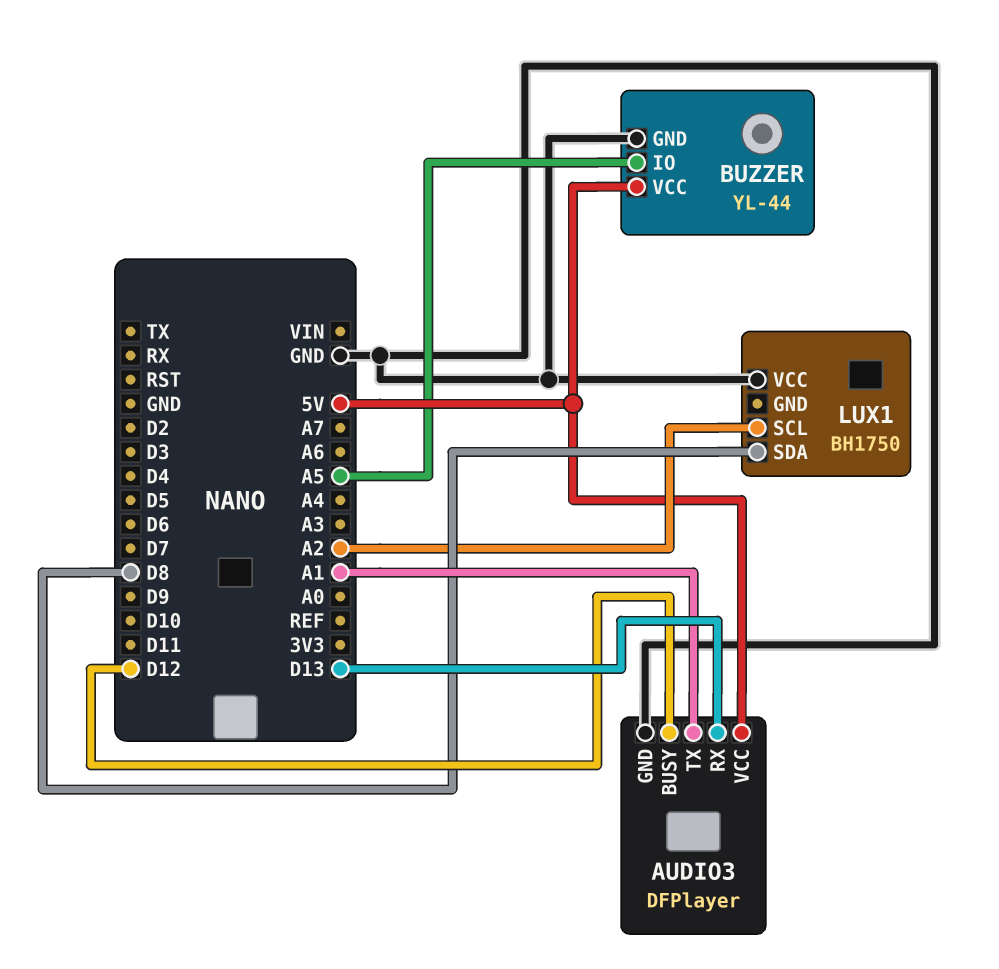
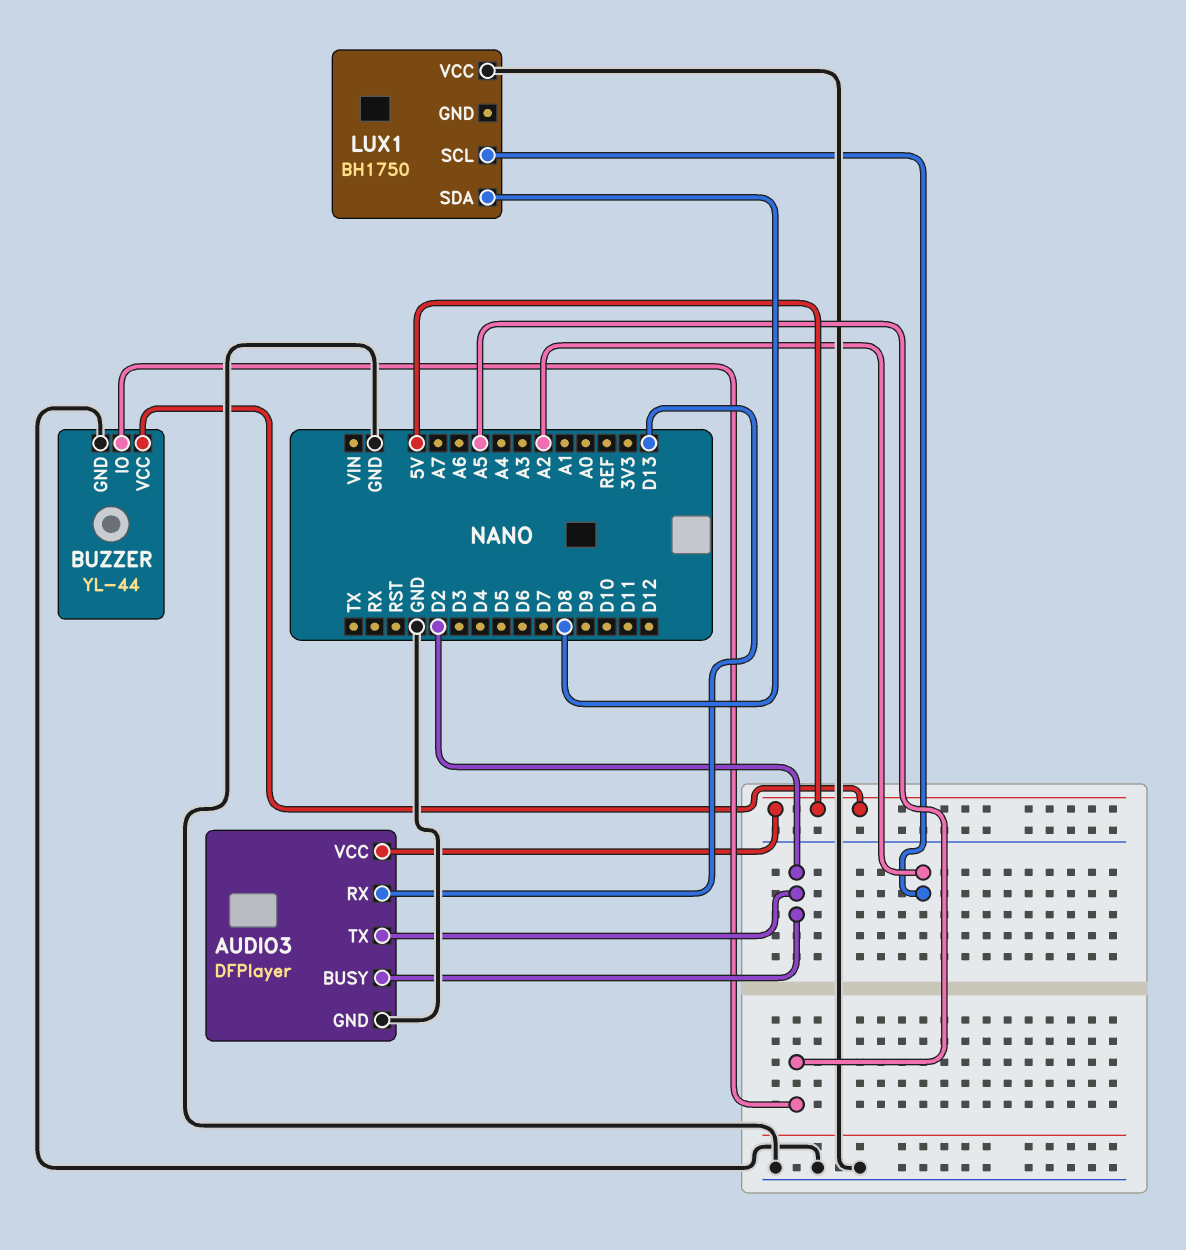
AUDIO3 pin BUSY: D12 -> D2
AUDIO3 pin TX: A1 -> D2

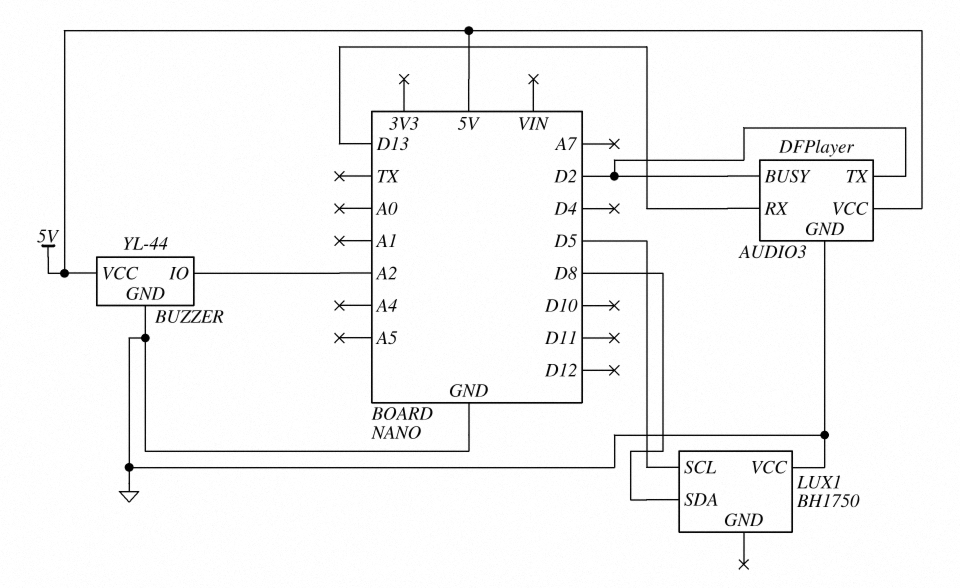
BUZZER pin IO: A5 -> A2
LUX1 pin SCL: A2 -> D5

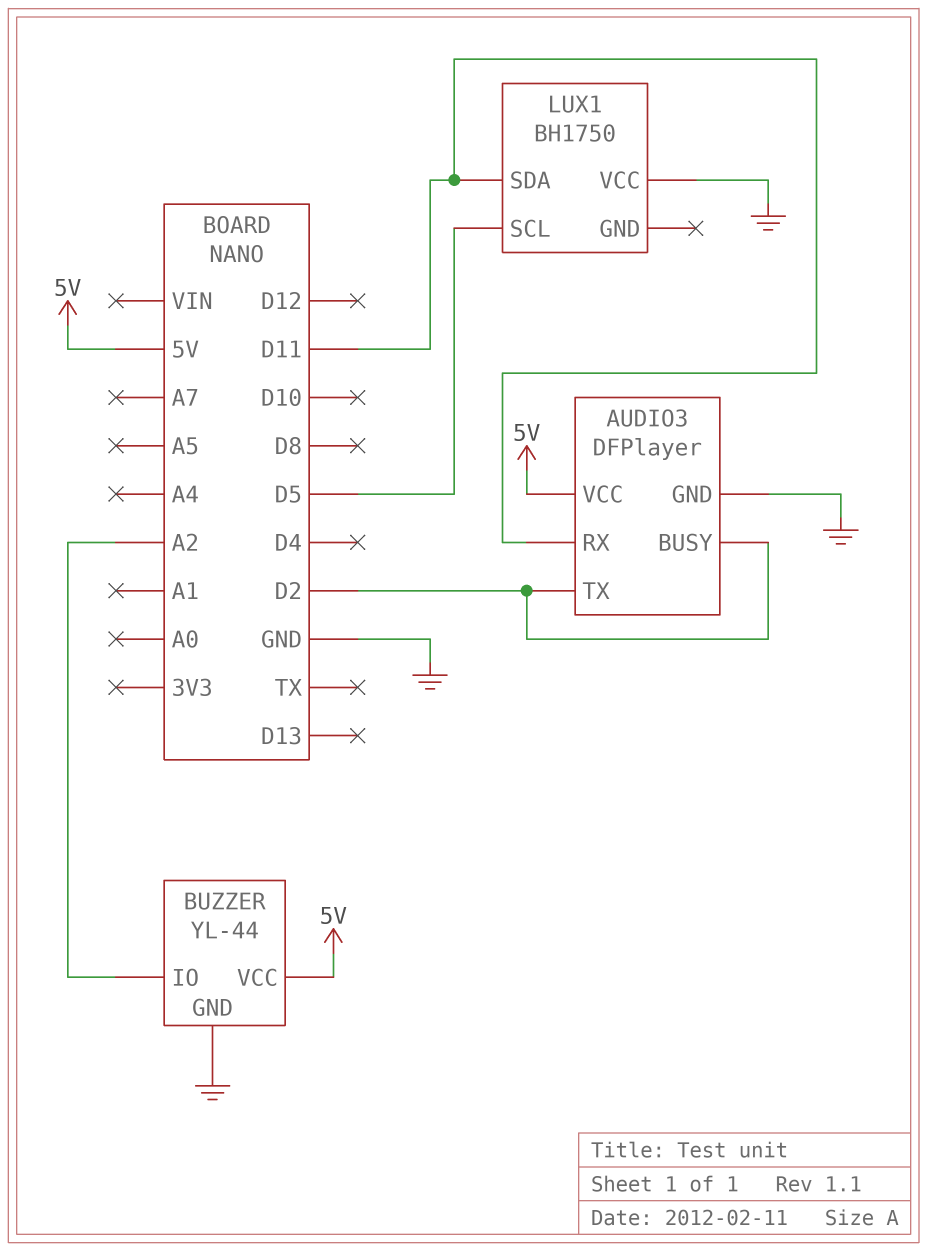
AUDIO3 pin RX: D13 -> D11
LUX1 pin SDA: D8 -> D11

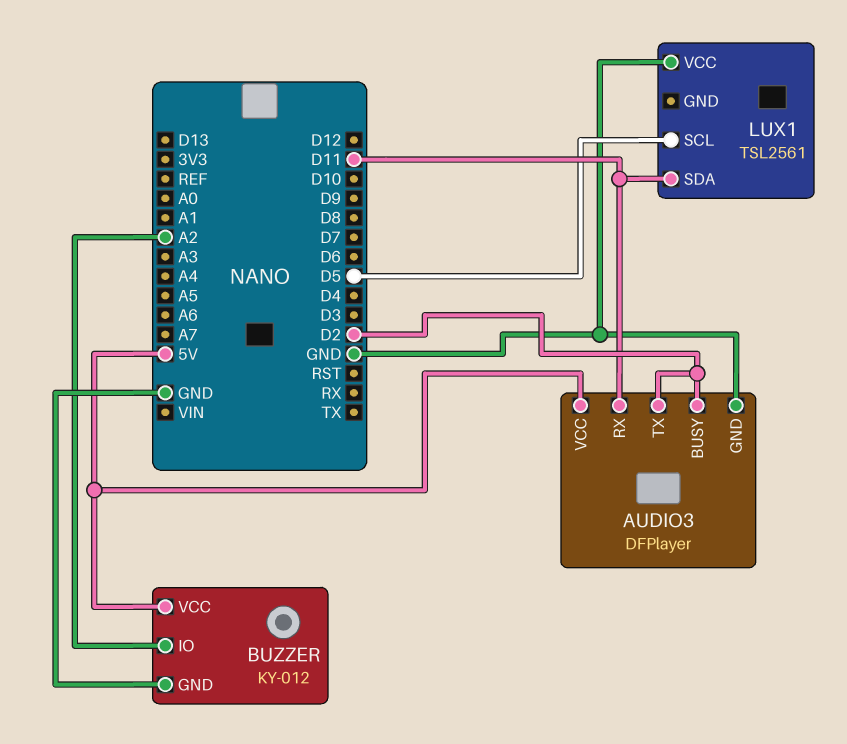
BUZZER: YL-44 -> KY-012
LUX1: BH1750 -> TSL2561

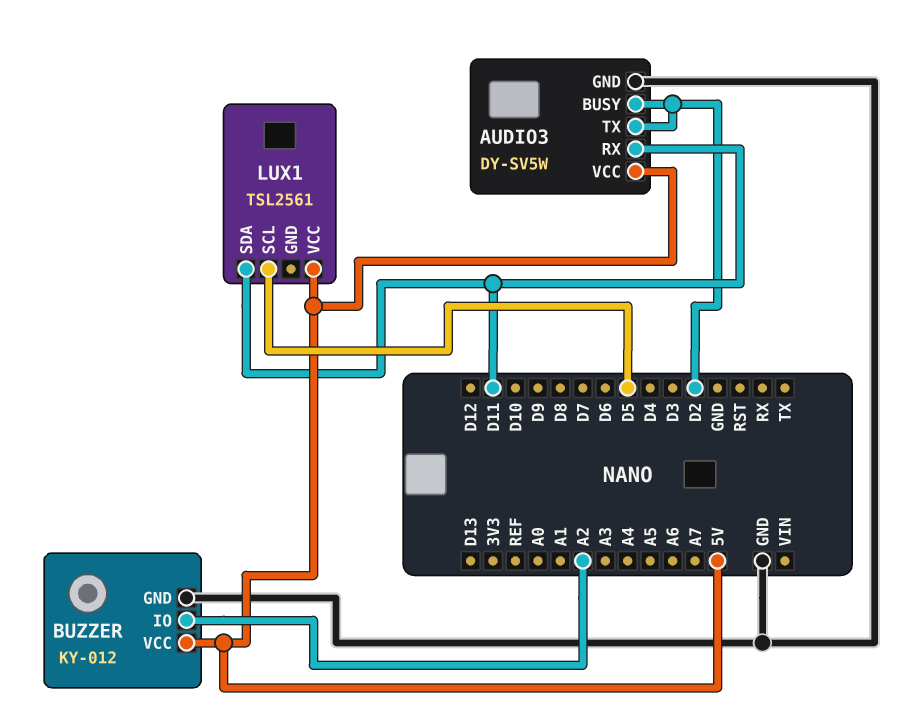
AUDIO3: DFPlayer -> DY-SV5W
LUX1 pin VCC: GND -> 5V

